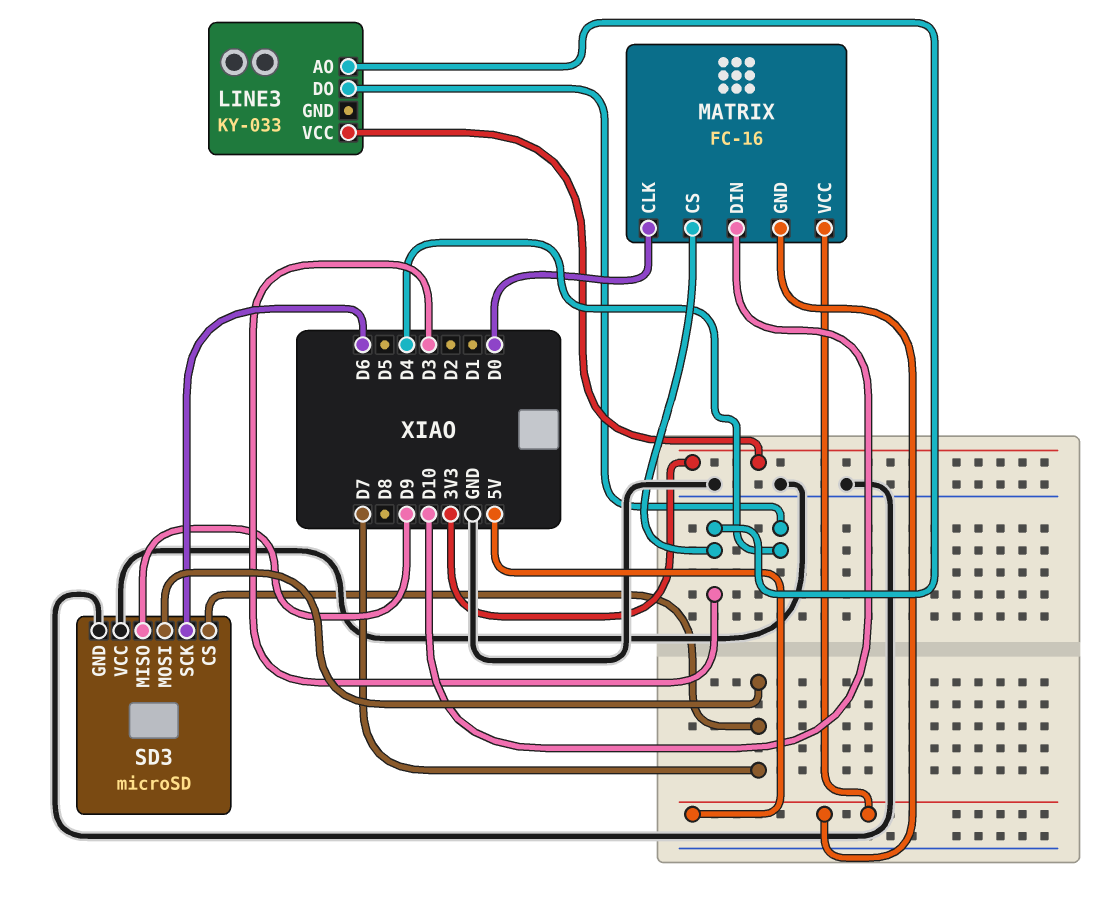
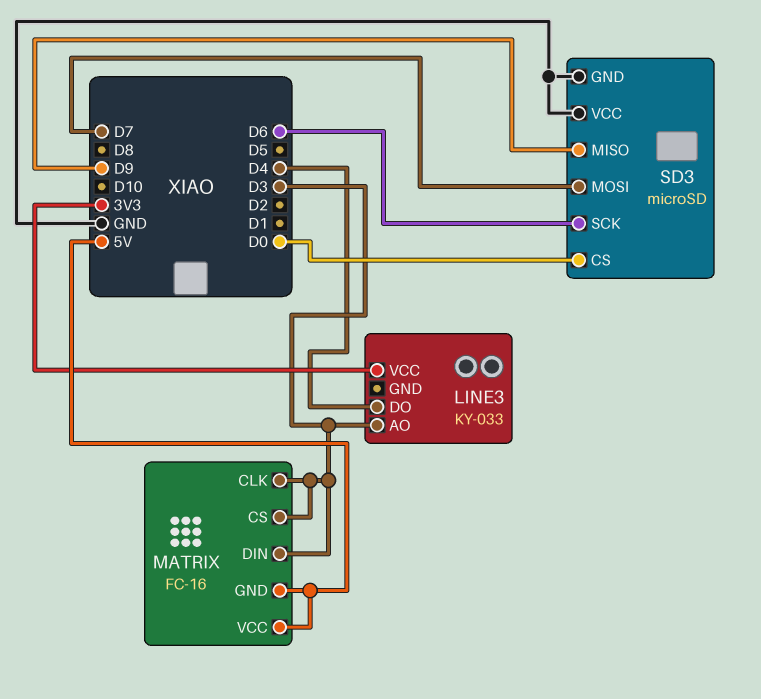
MATRIX pin CLK: D0 -> D3
MATRIX pin DIN: D10 -> D3
SD3 pin CS: D7 -> D0

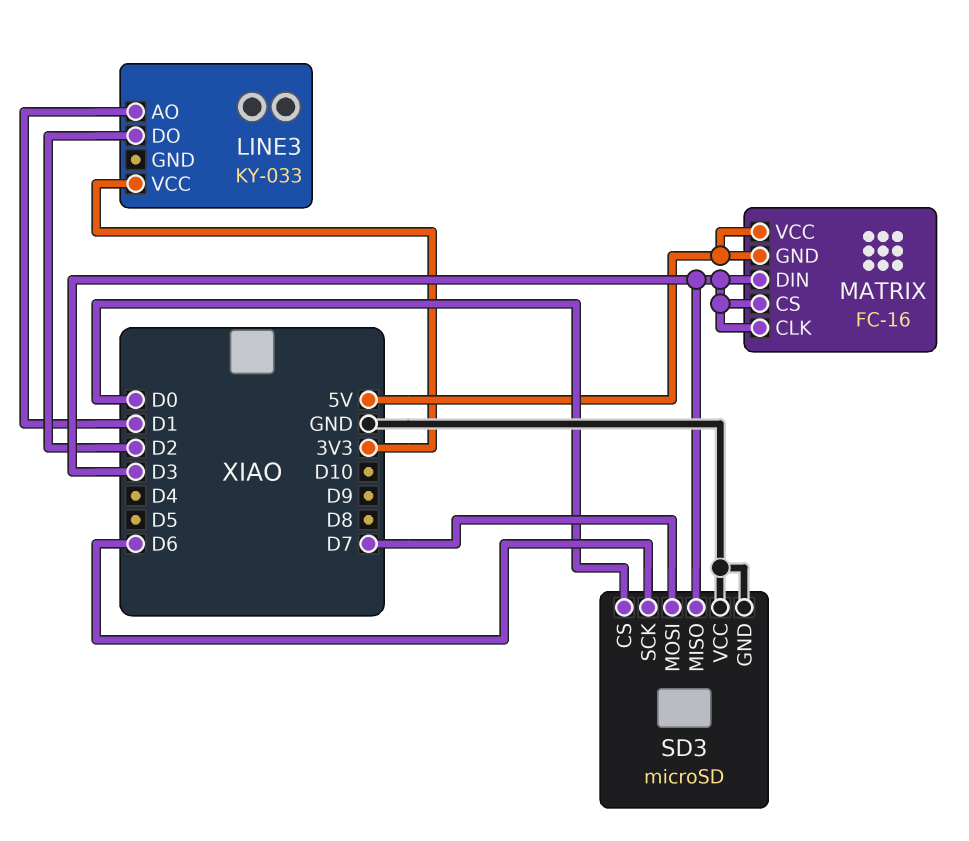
LINE3 pin AO: D3 -> D1
LINE3 pin DO: D4 -> D2
SD3 pin MISO: D9 -> D3

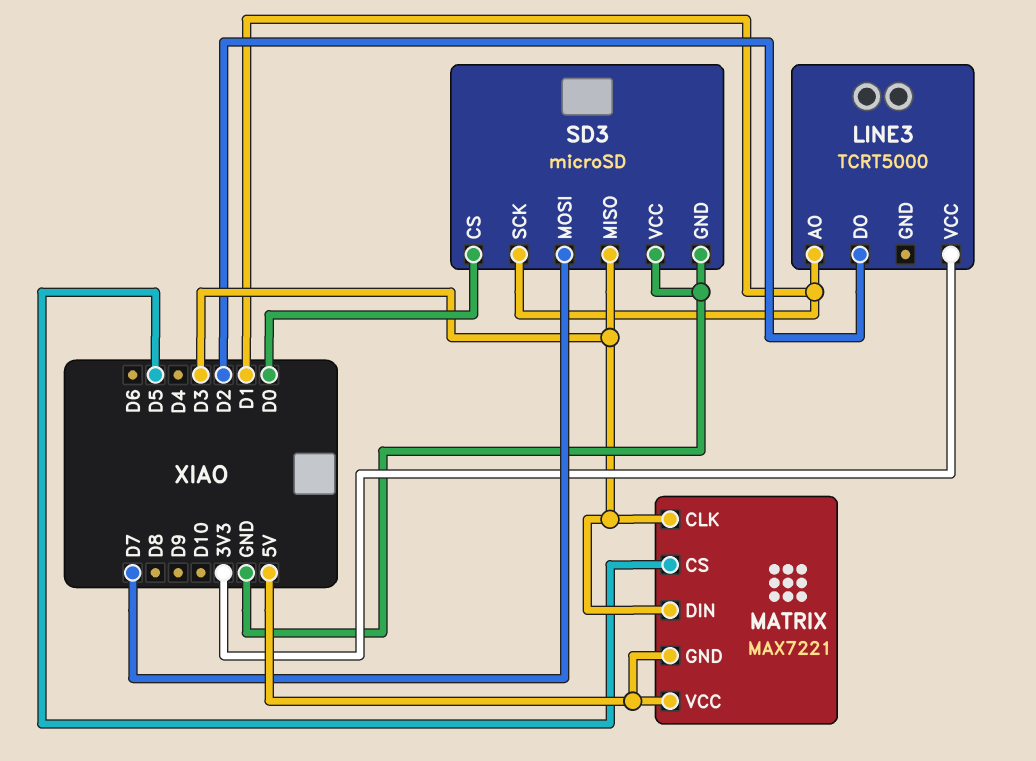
LINE3: KY-033 -> TCRT5000
MATRIX: FC-16 -> MAX7221
MATRIX pin CS: D3 -> D5
SD3 pin SCK: D6 -> D1

